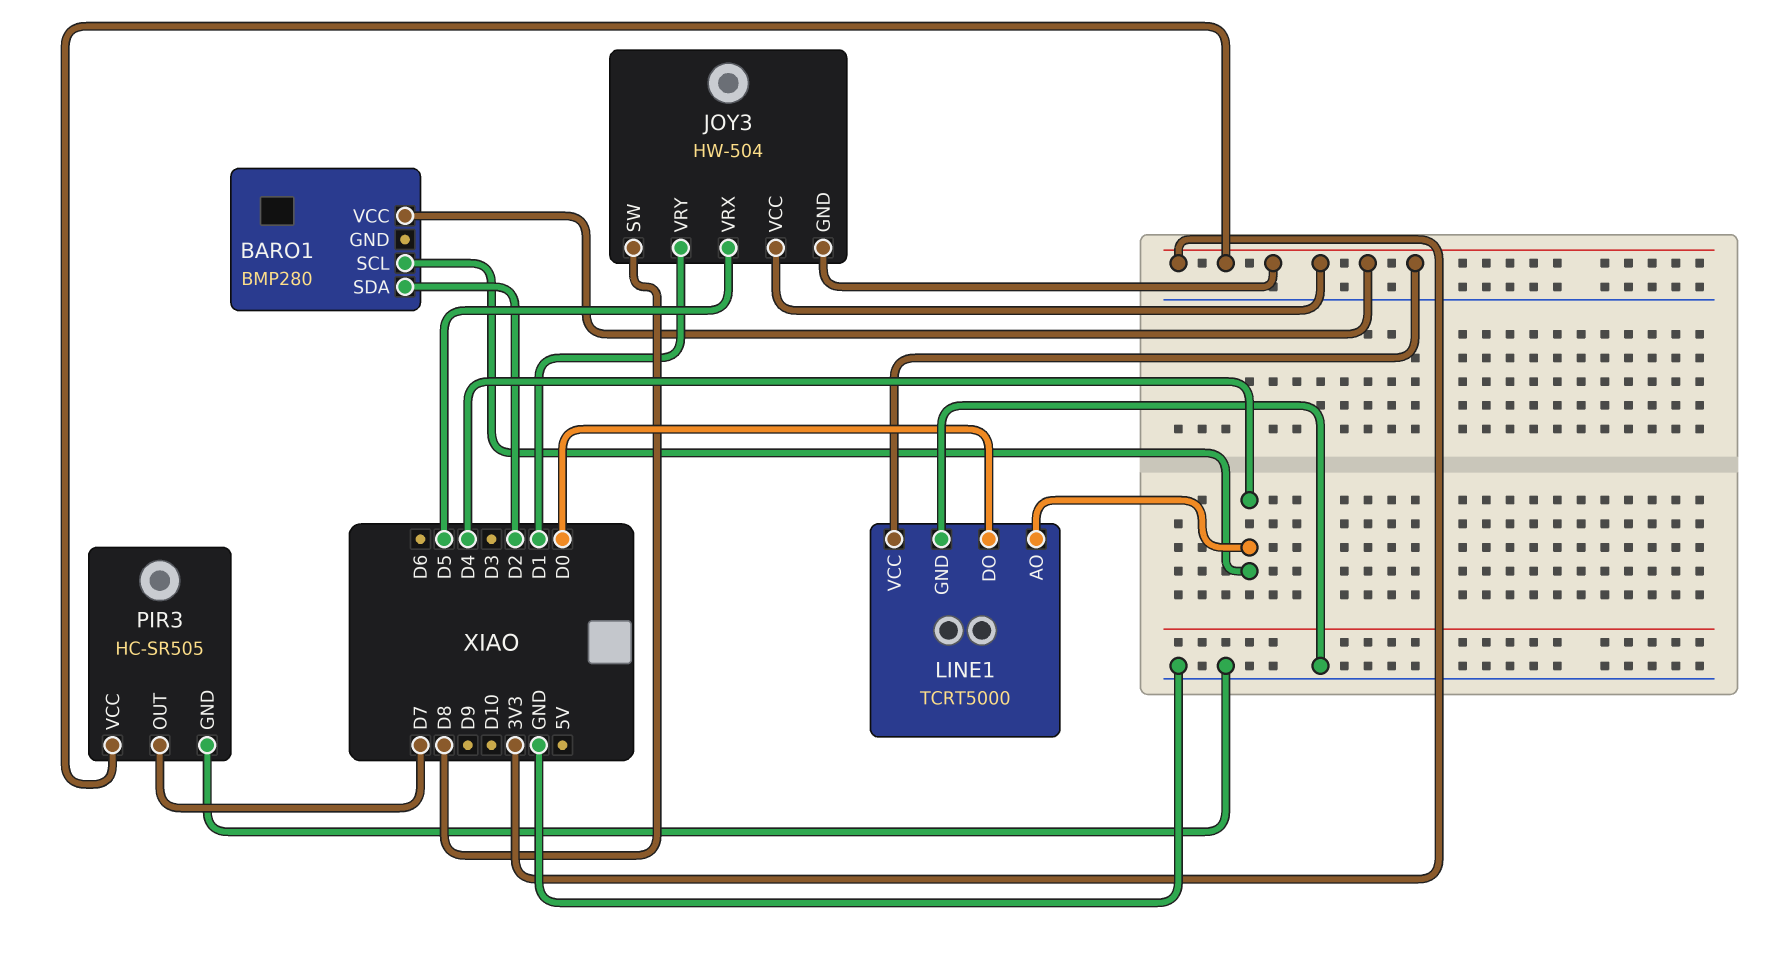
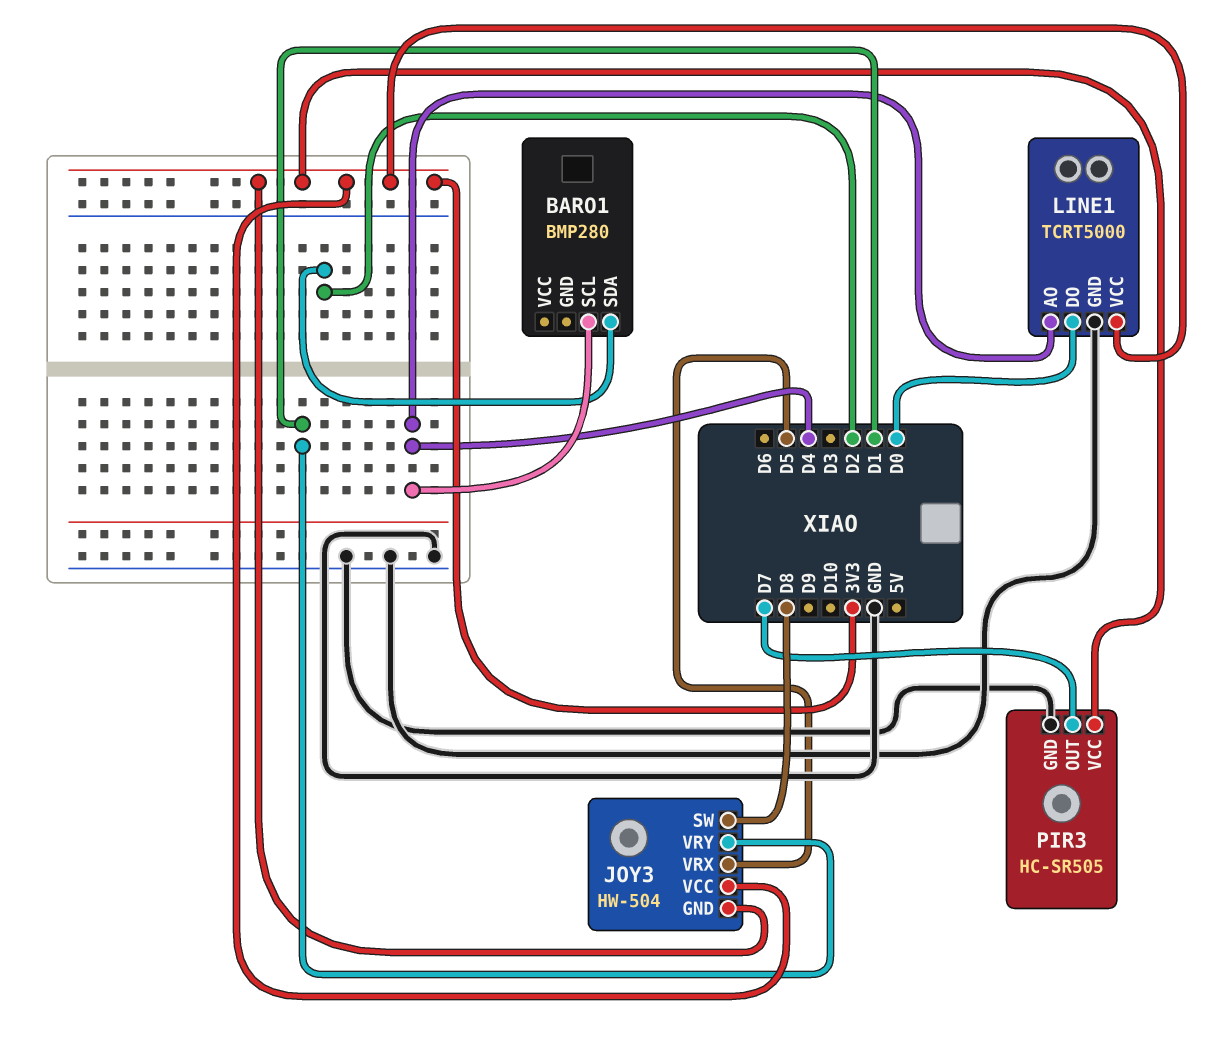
BARO1 pin VCC: 3V3 -> none

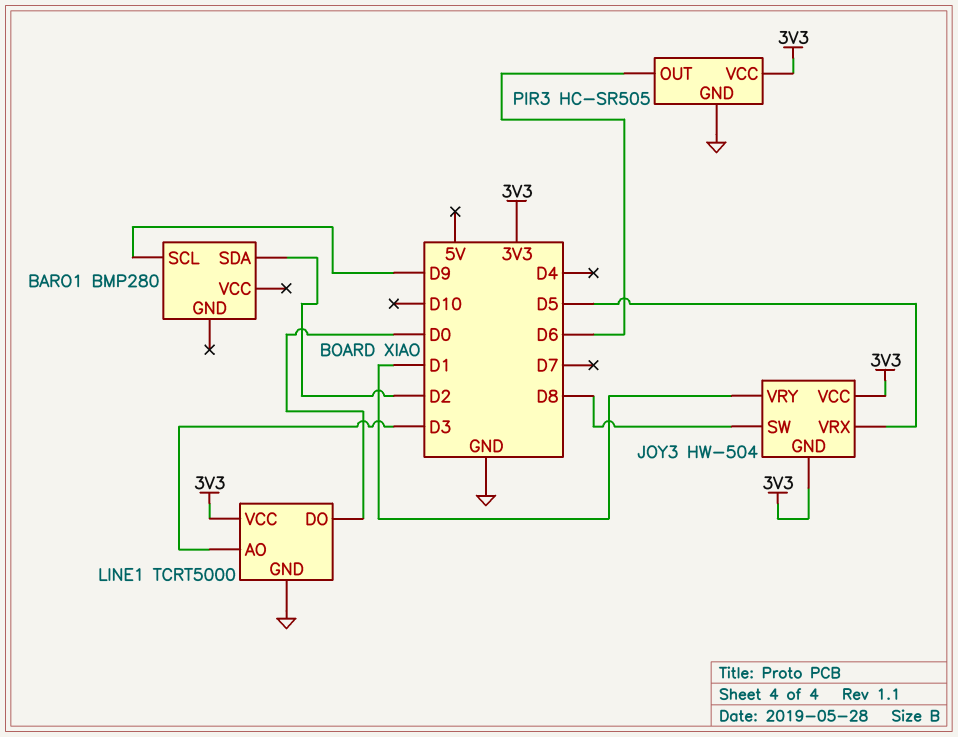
BARO1 pin SCL: D4 -> D9
LINE1 pin AO: D4 -> D3
PIR3 pin OUT: D7 -> D6

